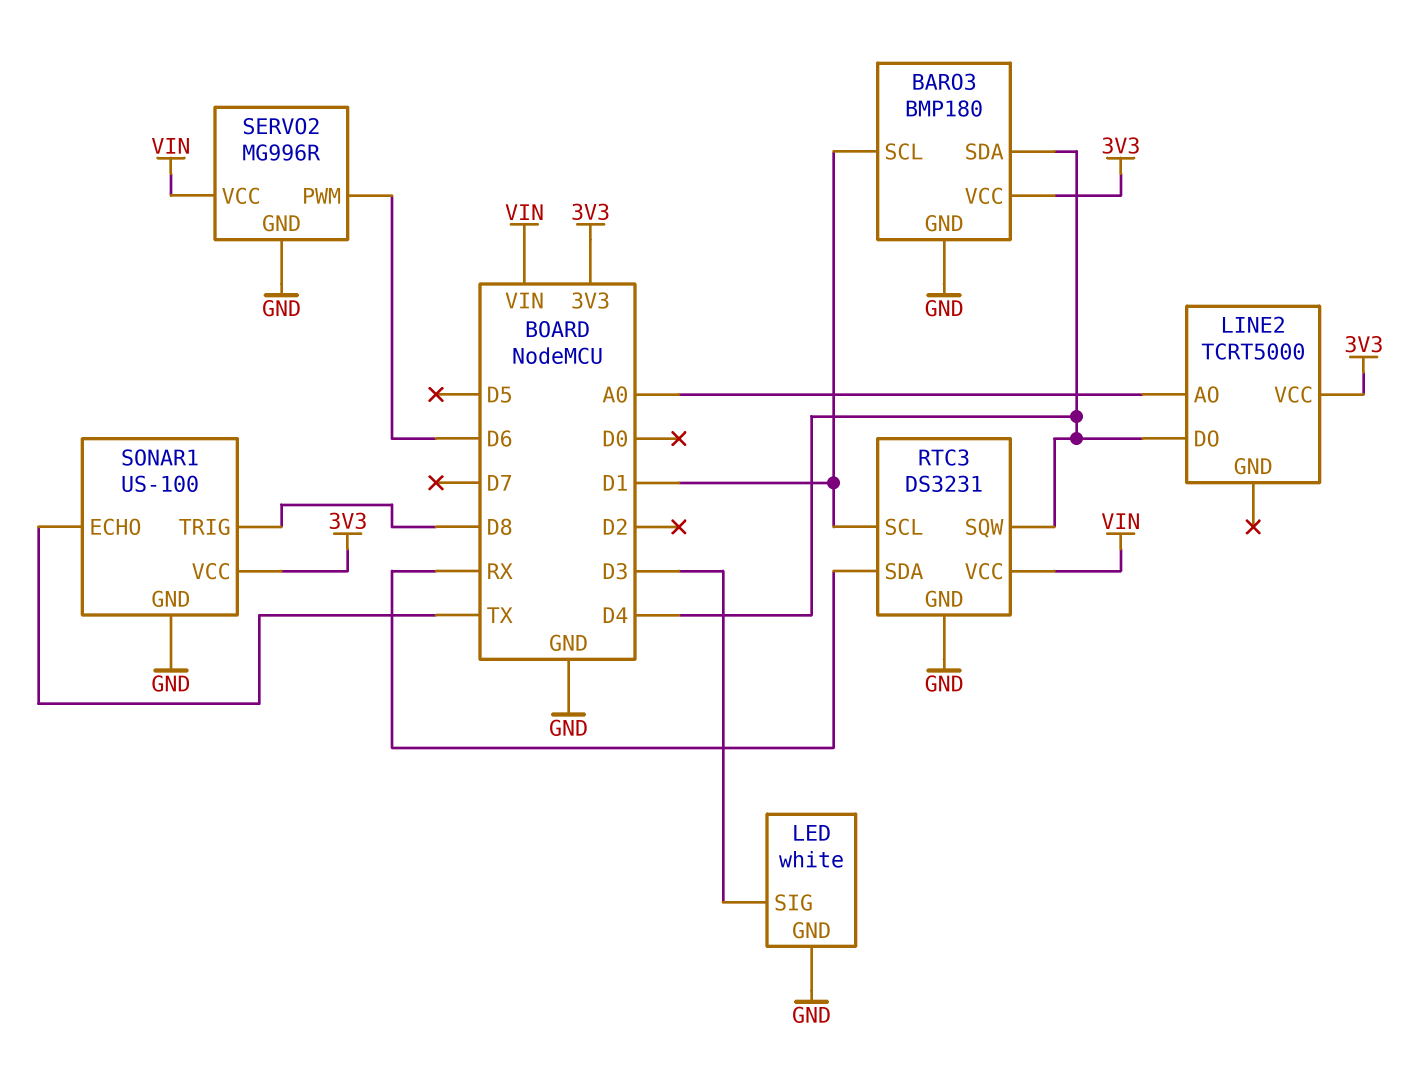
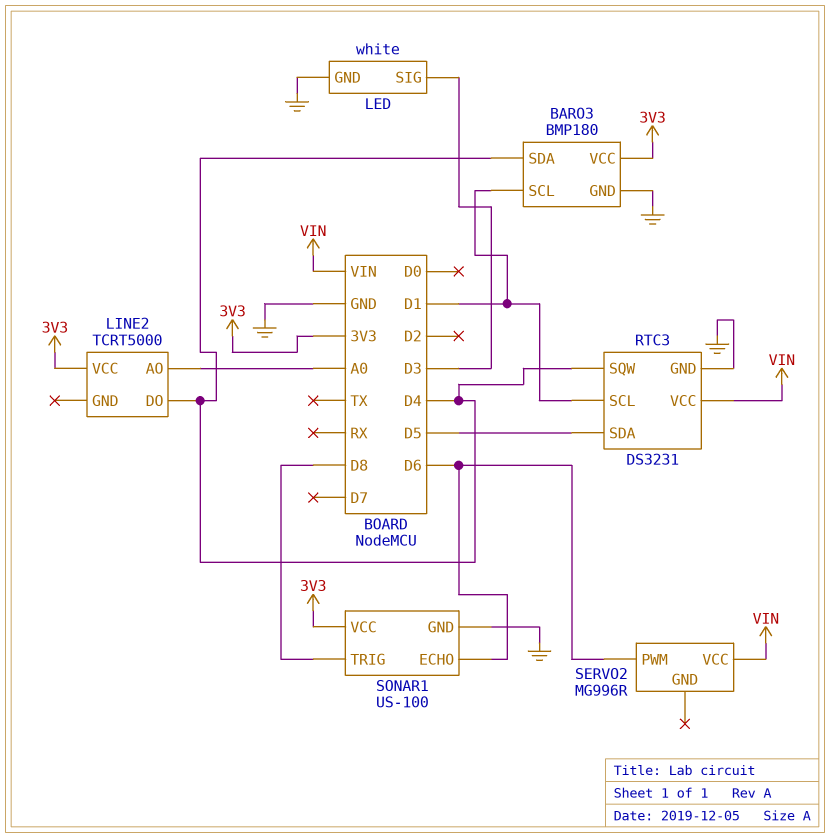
RTC3 pin SDA: RX -> D5
SERVO2 pin GND: GND -> none
SONAR1 pin ECHO: TX -> D6

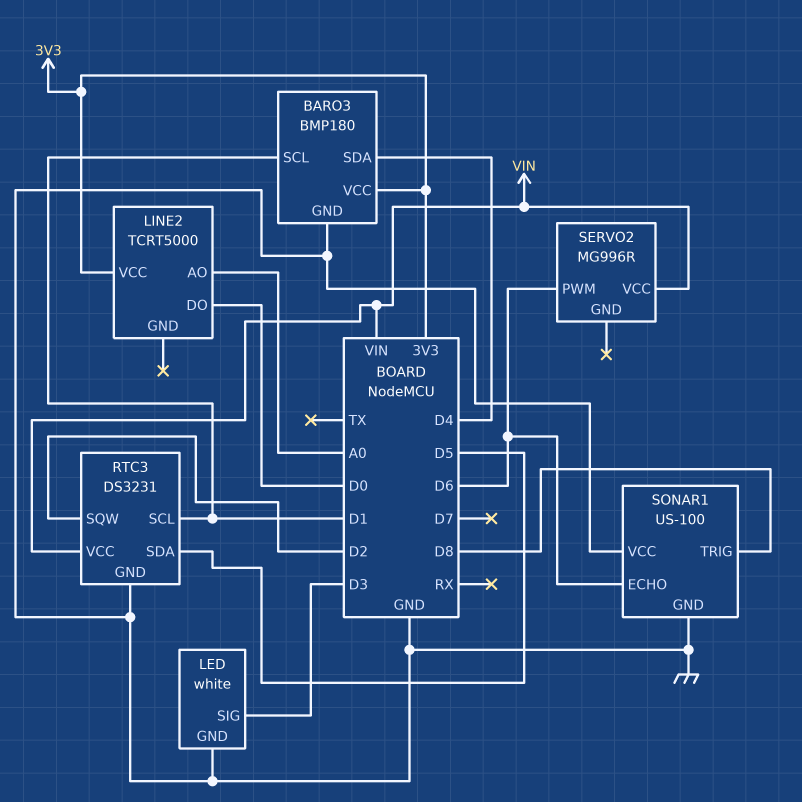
LINE2 pin DO: D4 -> D0
RTC3 pin SQW: D4 -> D2
SONAR1 pin VCC: 3V3 -> GND

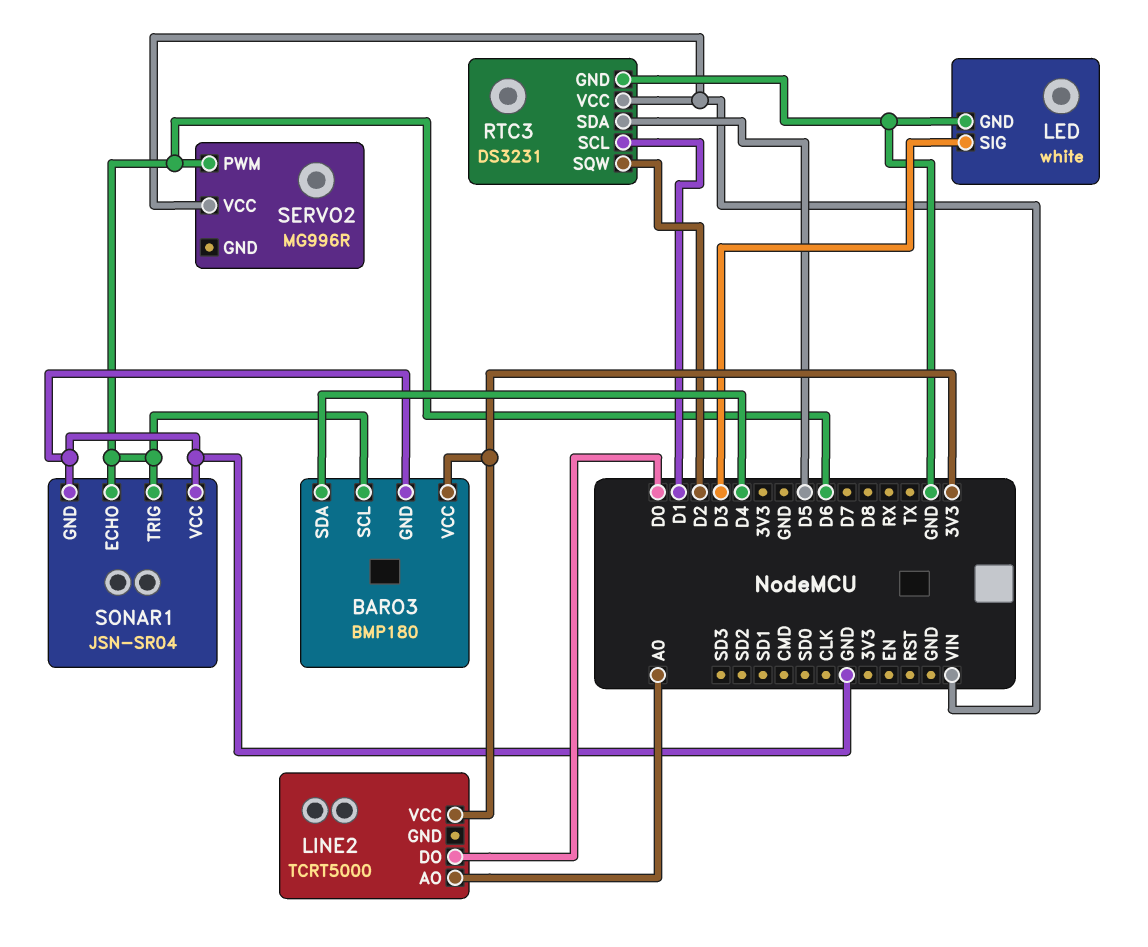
BARO3 pin SCL: D1 -> D6
SONAR1: US-100 -> JSN-SR04
SONAR1 pin TRIG: D8 -> D6

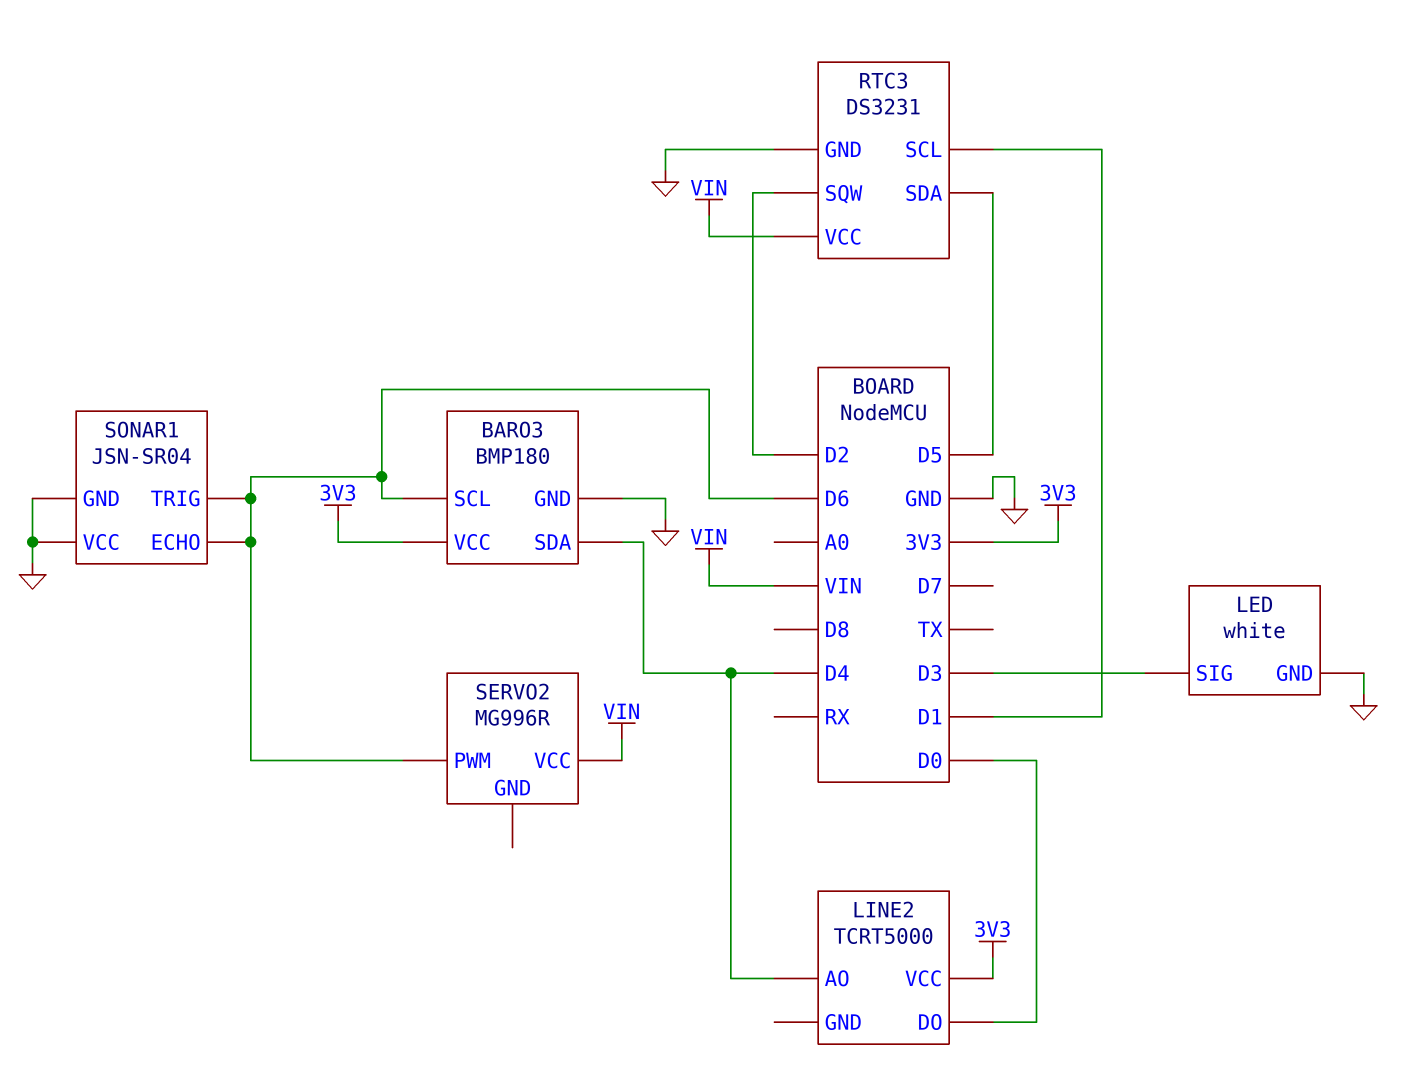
LINE2 pin AO: A0 -> D4

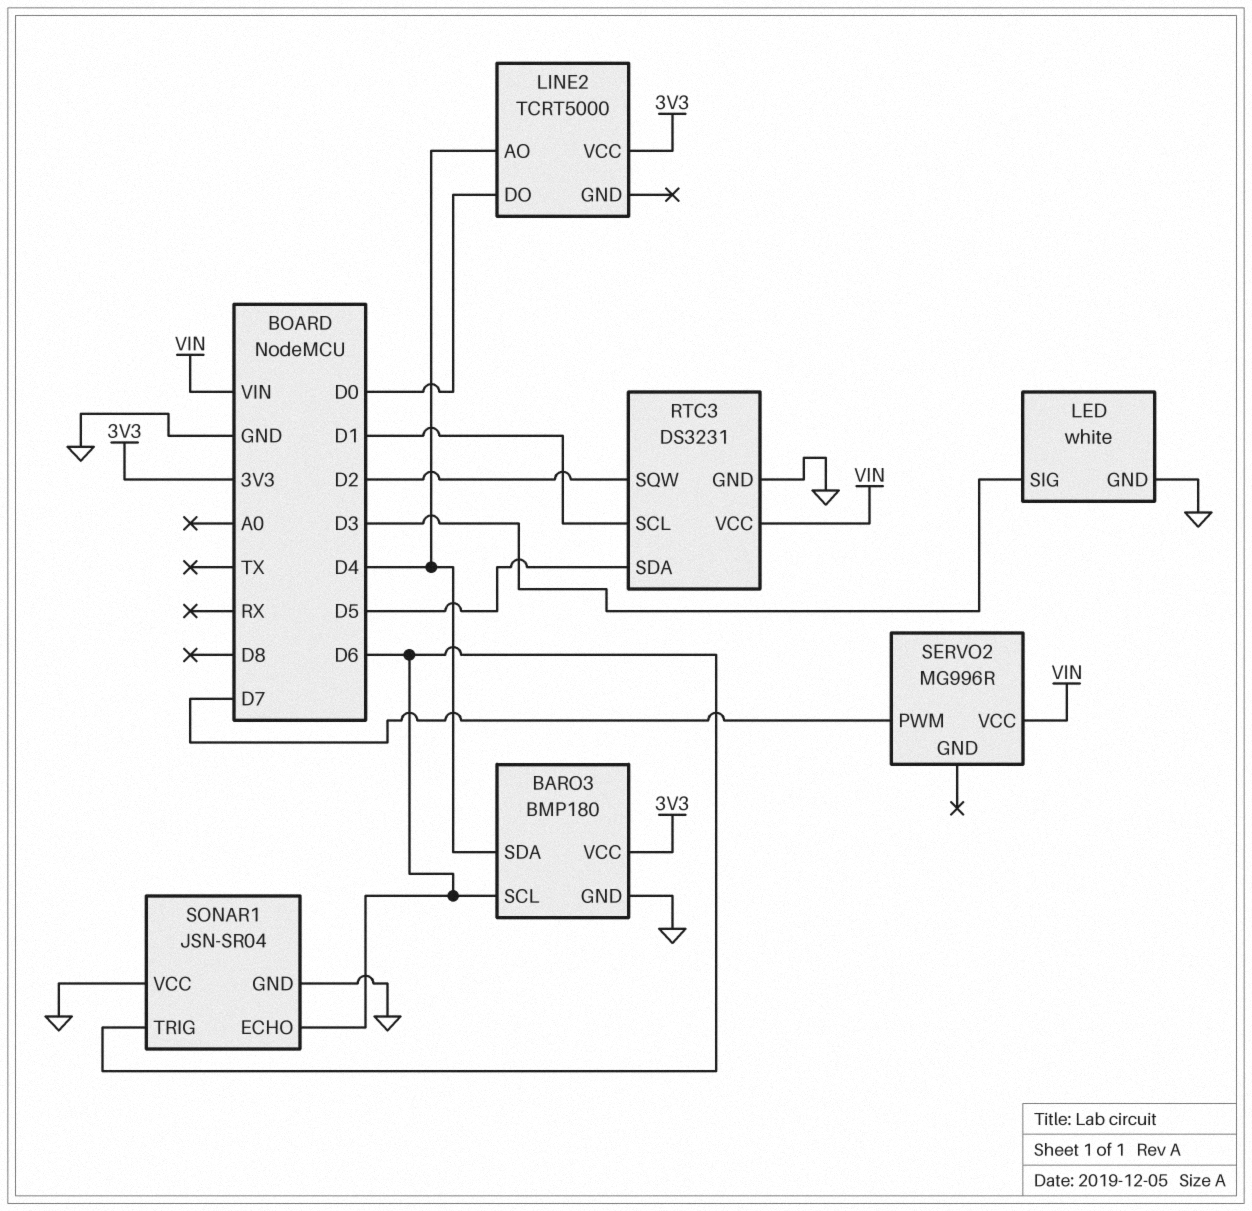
SERVO2 pin PWM: D6 -> D7

